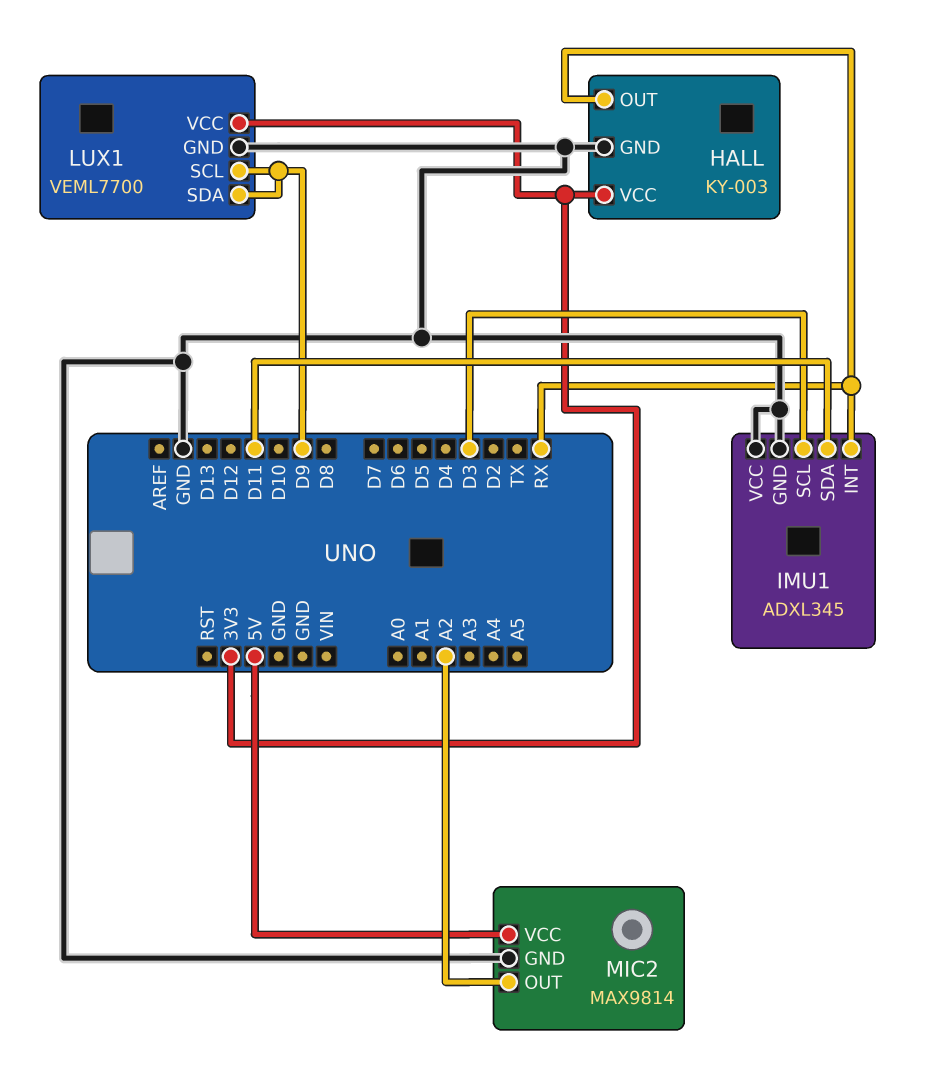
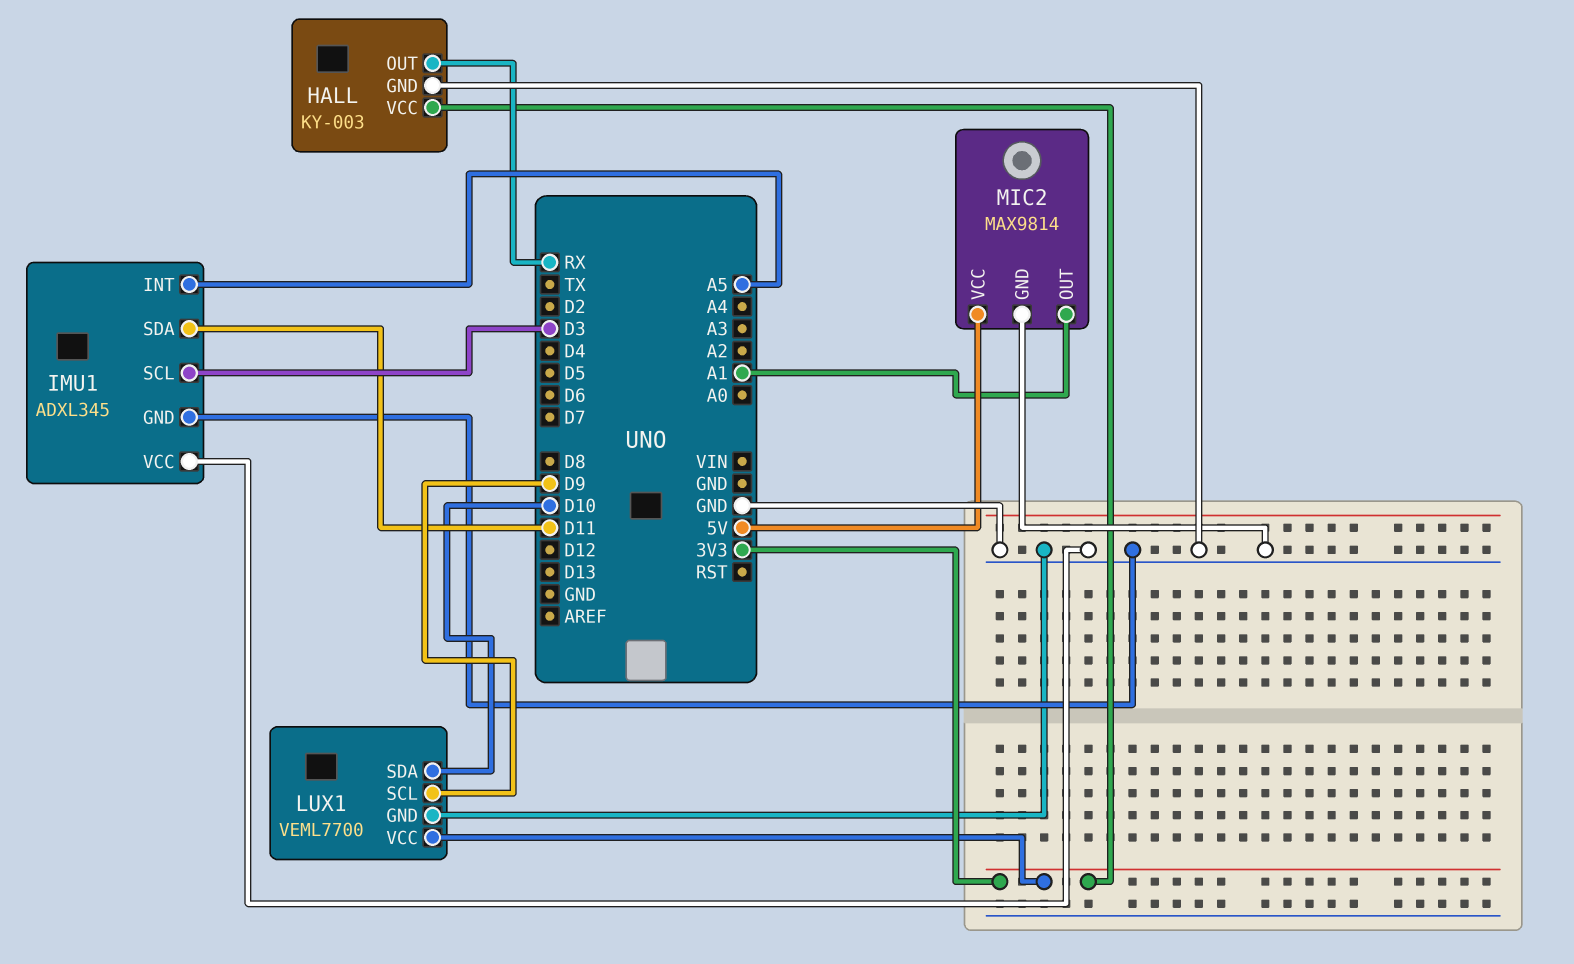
IMU1 pin INT: RX -> A5
LUX1 pin SDA: D9 -> D10
MIC2 pin OUT: A2 -> A1

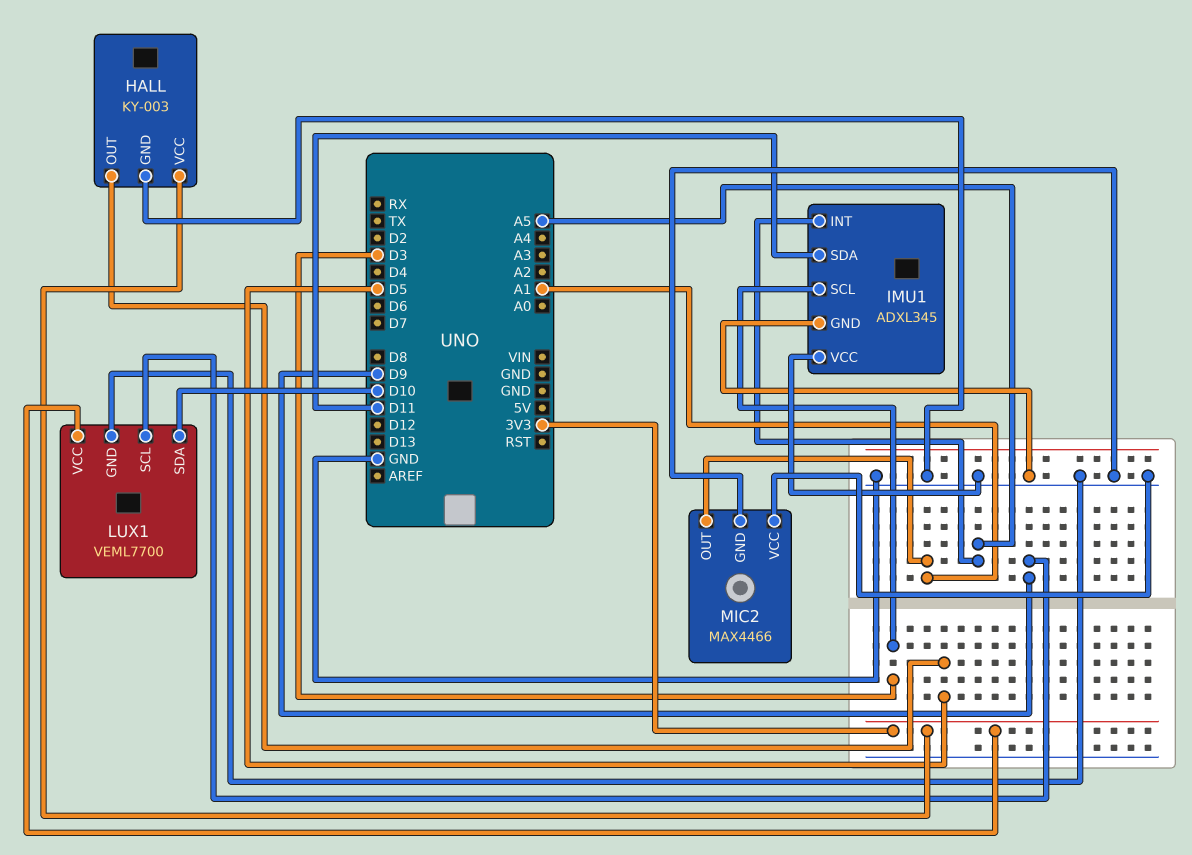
HALL pin OUT: RX -> D5
MIC2: MAX9814 -> MAX4466
MIC2 pin VCC: 5V -> GND

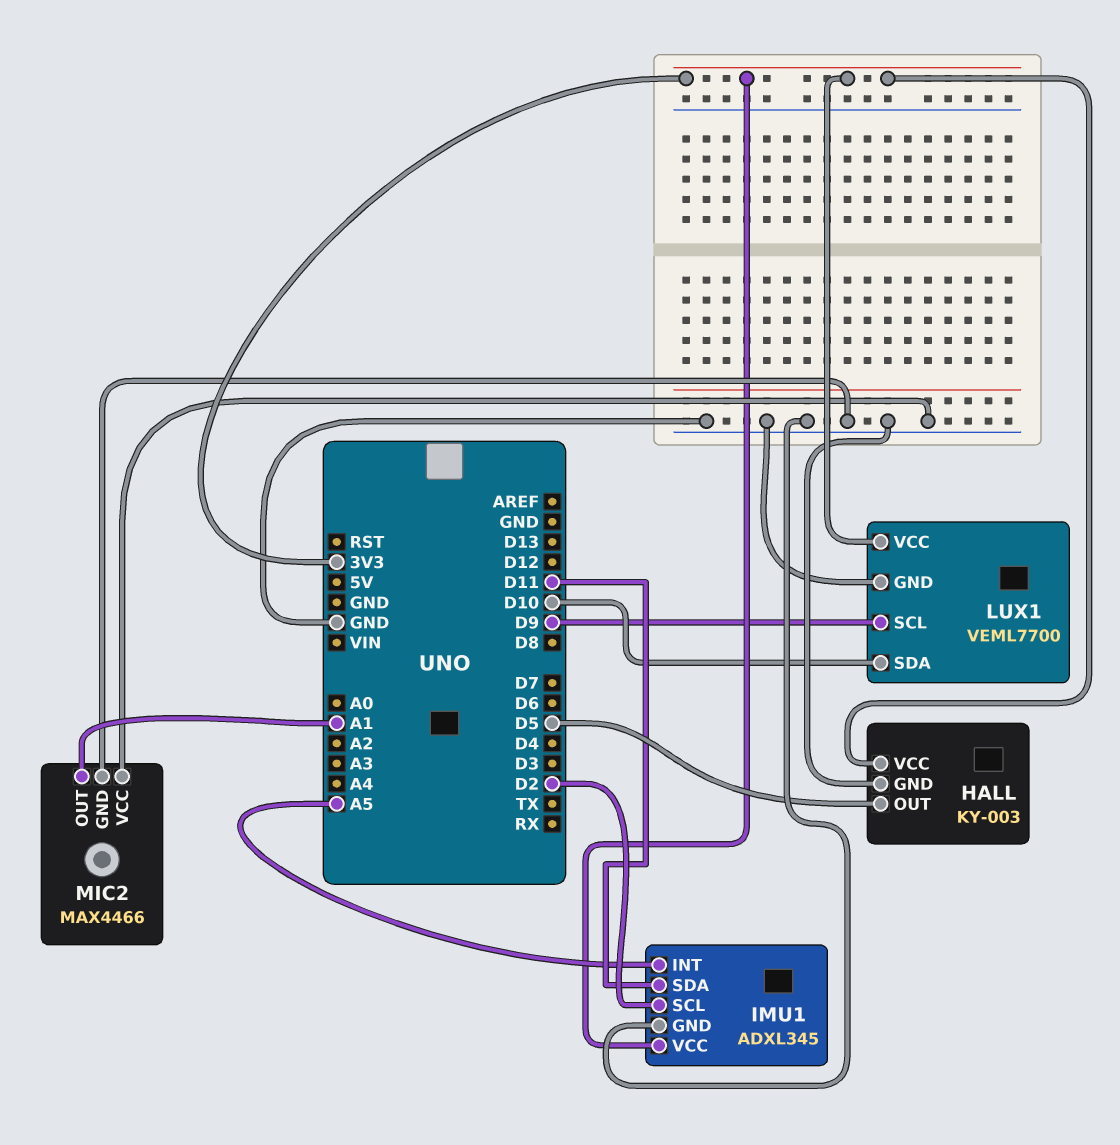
IMU1 pin SCL: D3 -> D2
IMU1 pin VCC: GND -> 3V3

